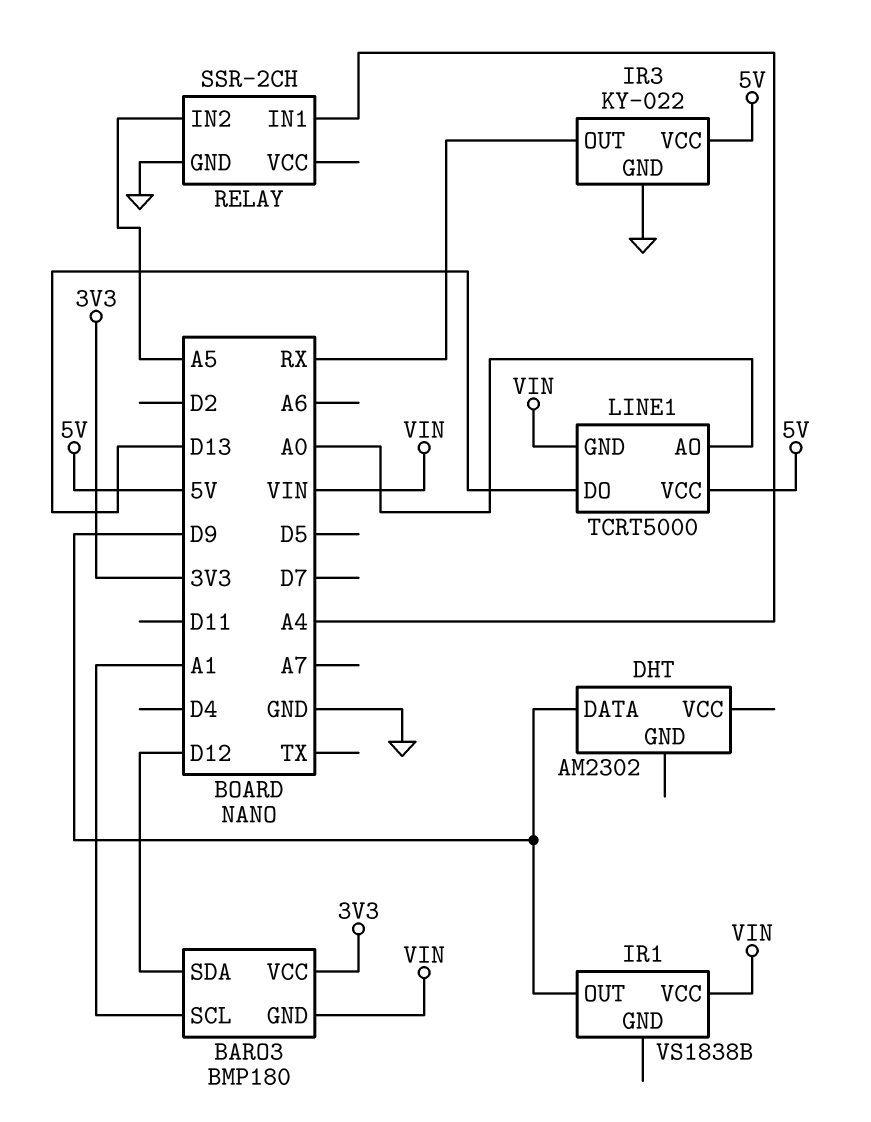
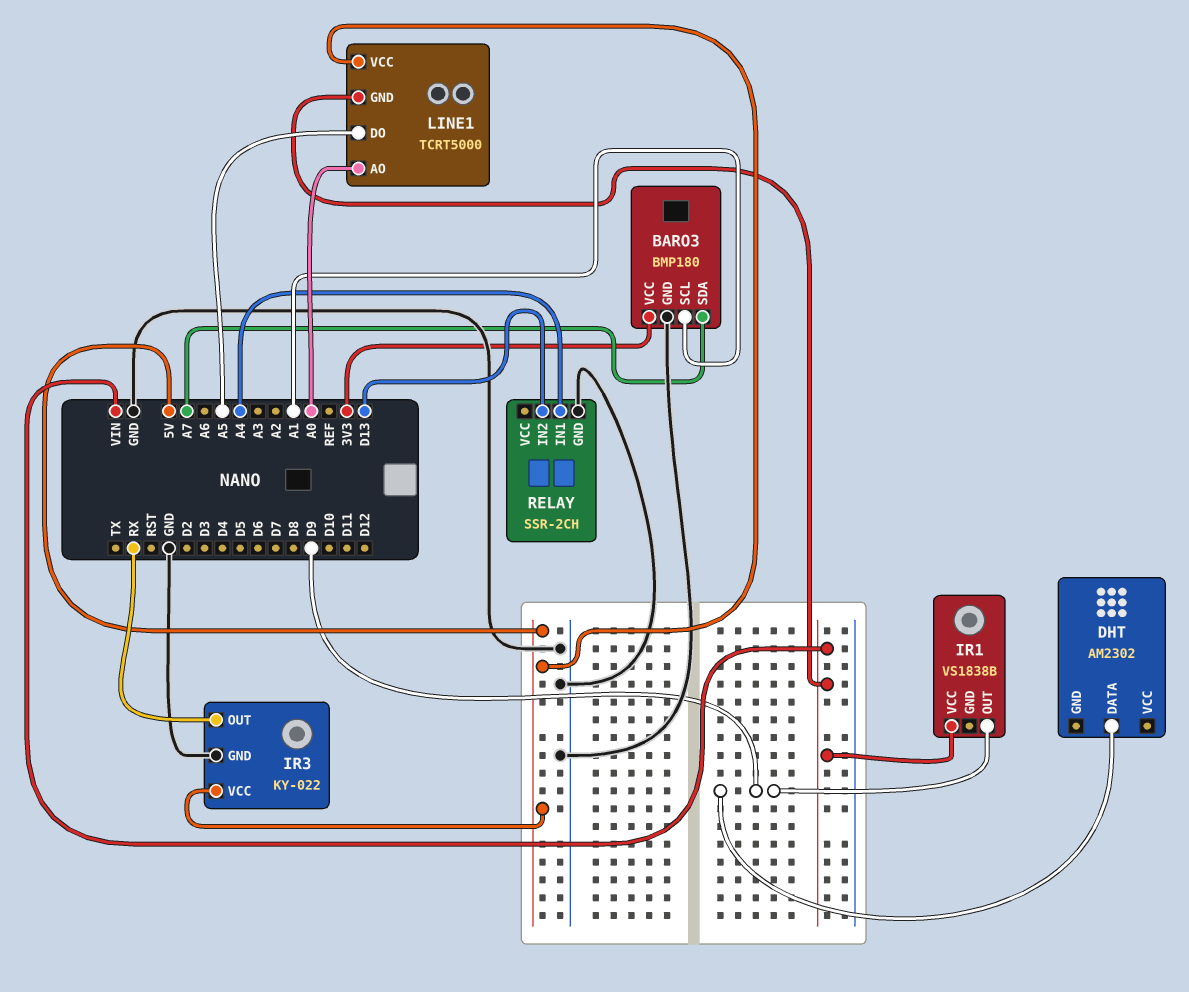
BARO3 pin GND: VIN -> GND
BARO3 pin SDA: D12 -> A7
LINE1 pin DO: D13 -> A5
RELAY pin IN2: A5 -> D13

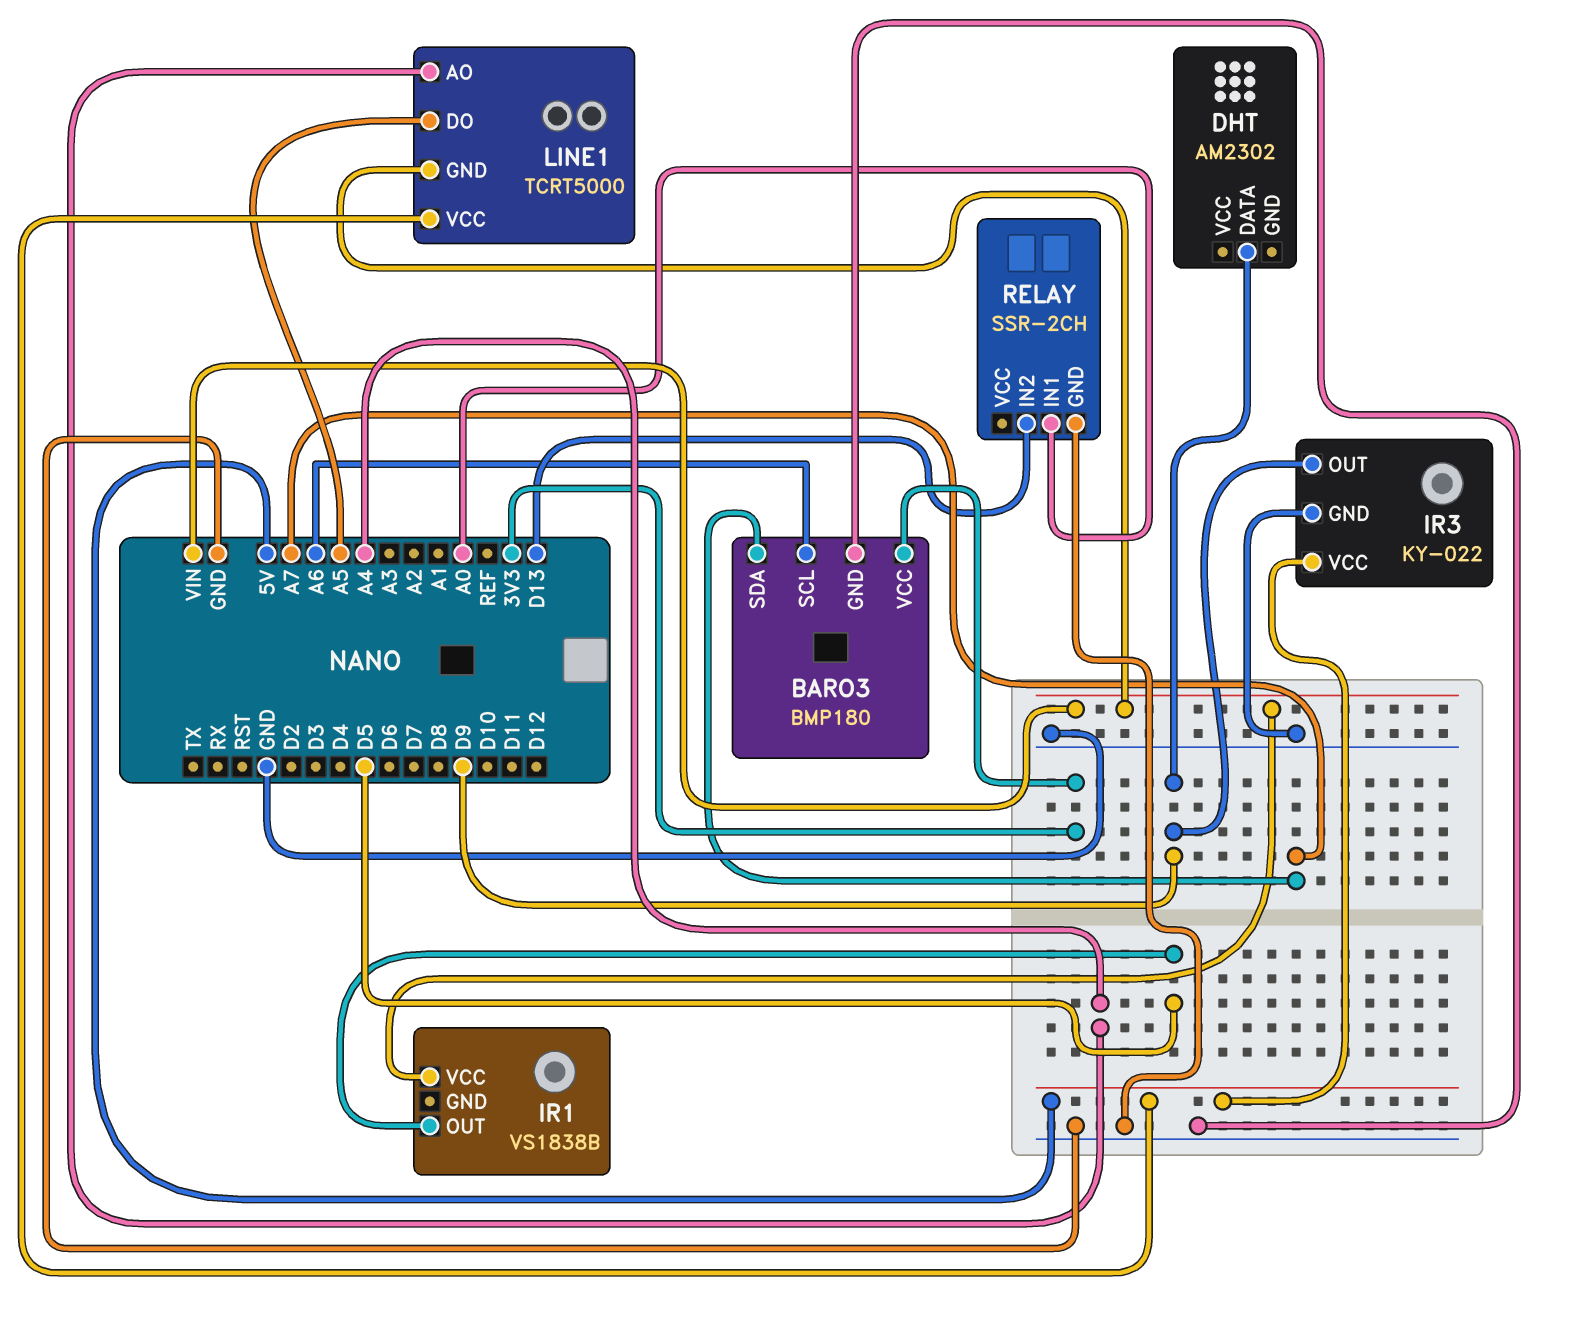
BARO3 pin SCL: A1 -> A6
IR1 pin OUT: D9 -> D5
IR3 pin OUT: RX -> D9
LINE1 pin AO: A0 -> A4
RELAY pin IN1: A4 -> A0

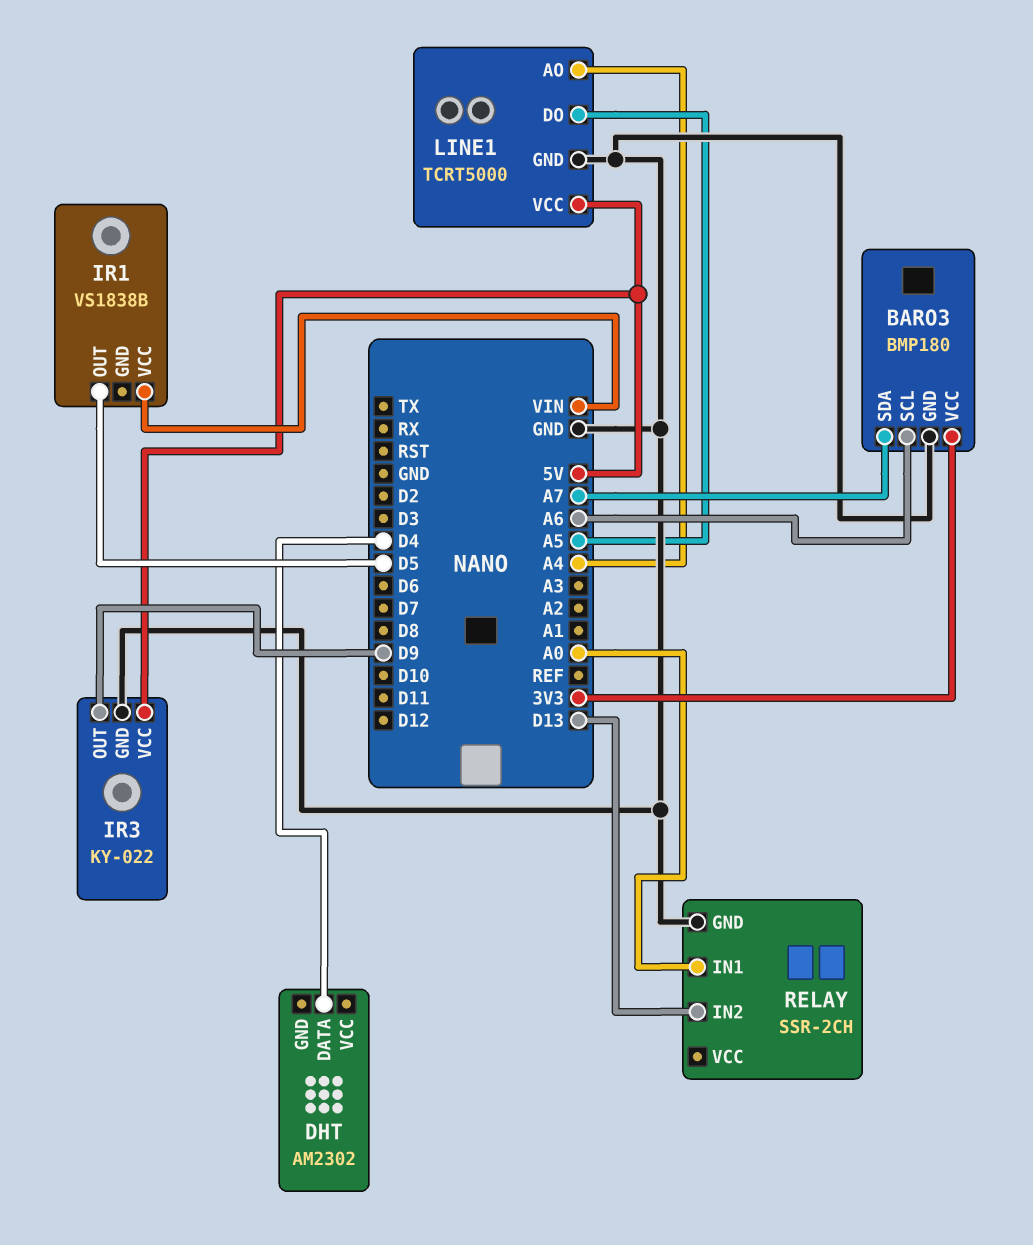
DHT pin DATA: D9 -> D4
LINE1 pin GND: VIN -> GND

